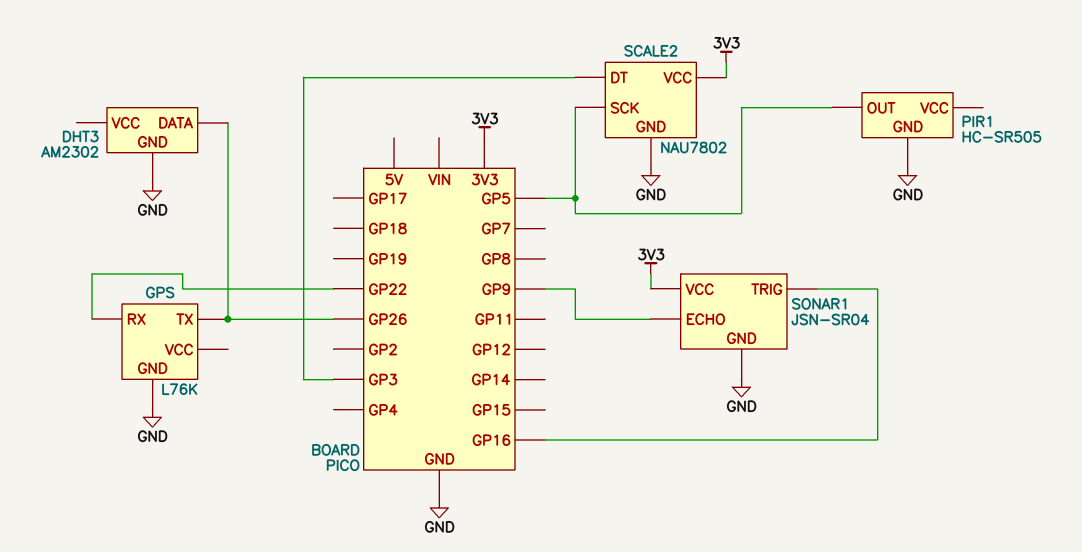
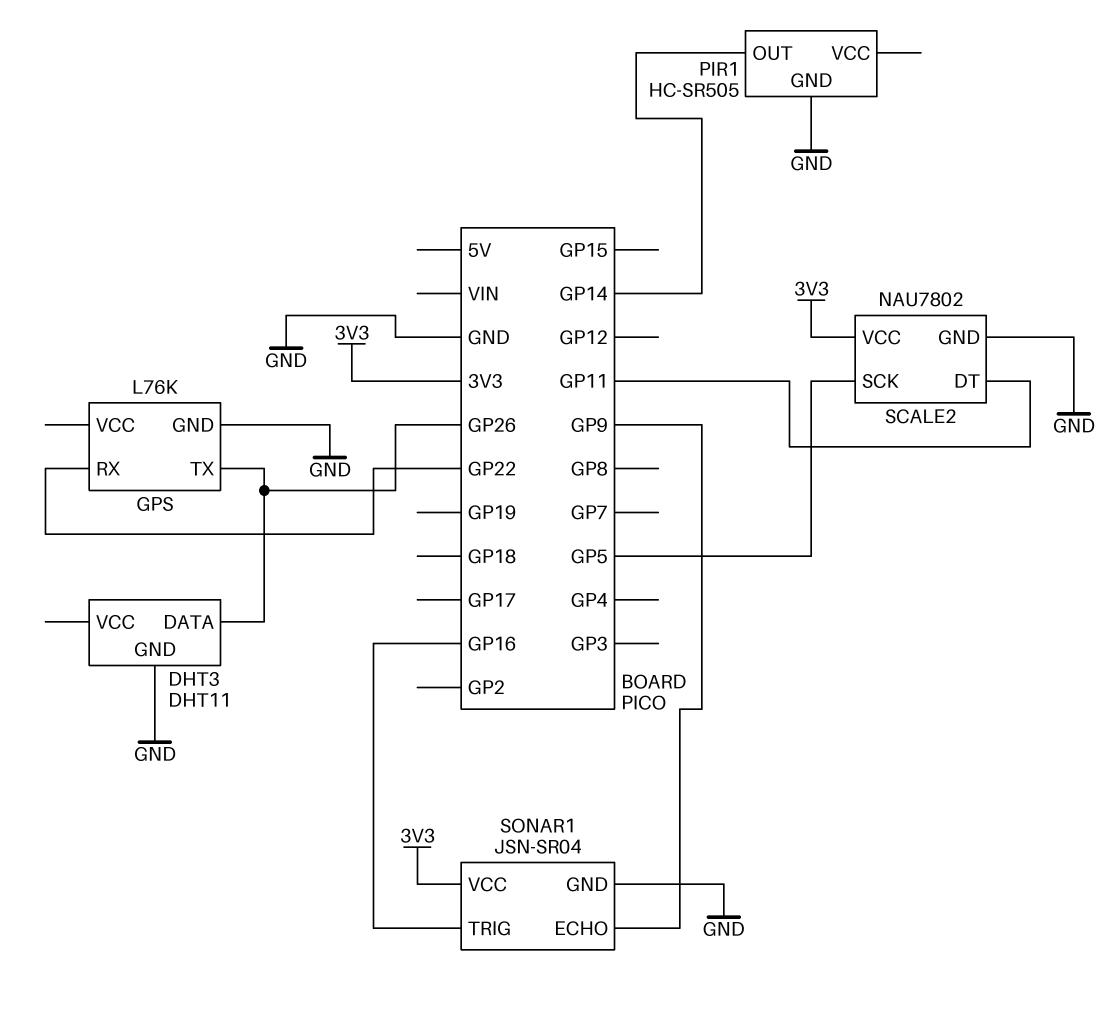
DHT3: AM2302 -> DHT11
PIR1 pin OUT: GP5 -> GP14
SCALE2 pin DT: GP3 -> GP11

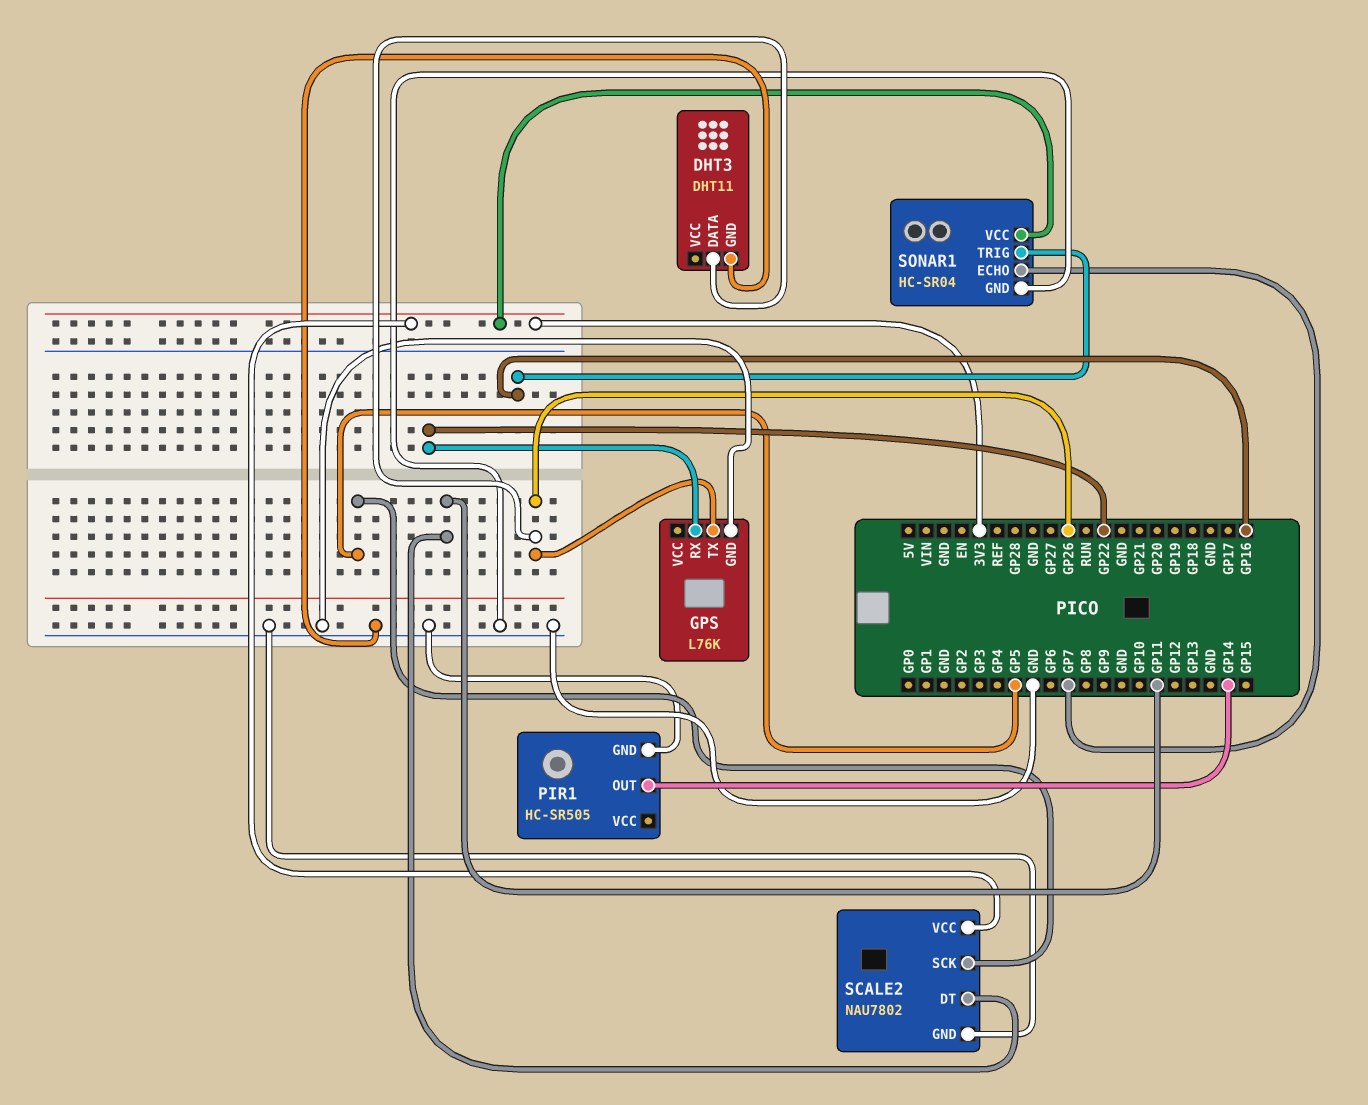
SONAR1: JSN-SR04 -> HC-SR04
SONAR1 pin ECHO: GP9 -> GP7

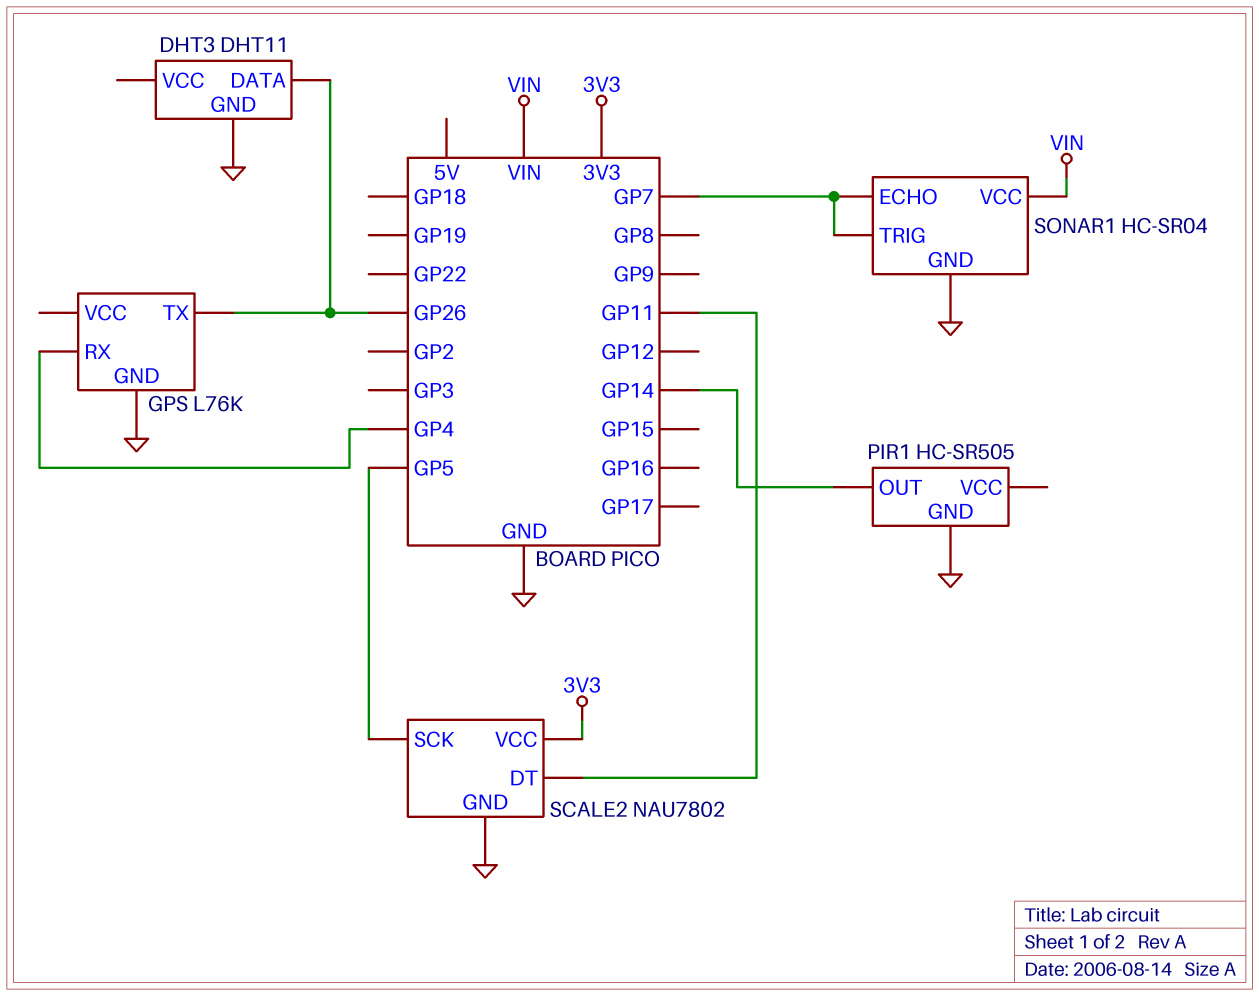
GPS pin RX: GP22 -> GP4
SONAR1 pin TRIG: GP16 -> GP7
SONAR1 pin VCC: 3V3 -> VIN

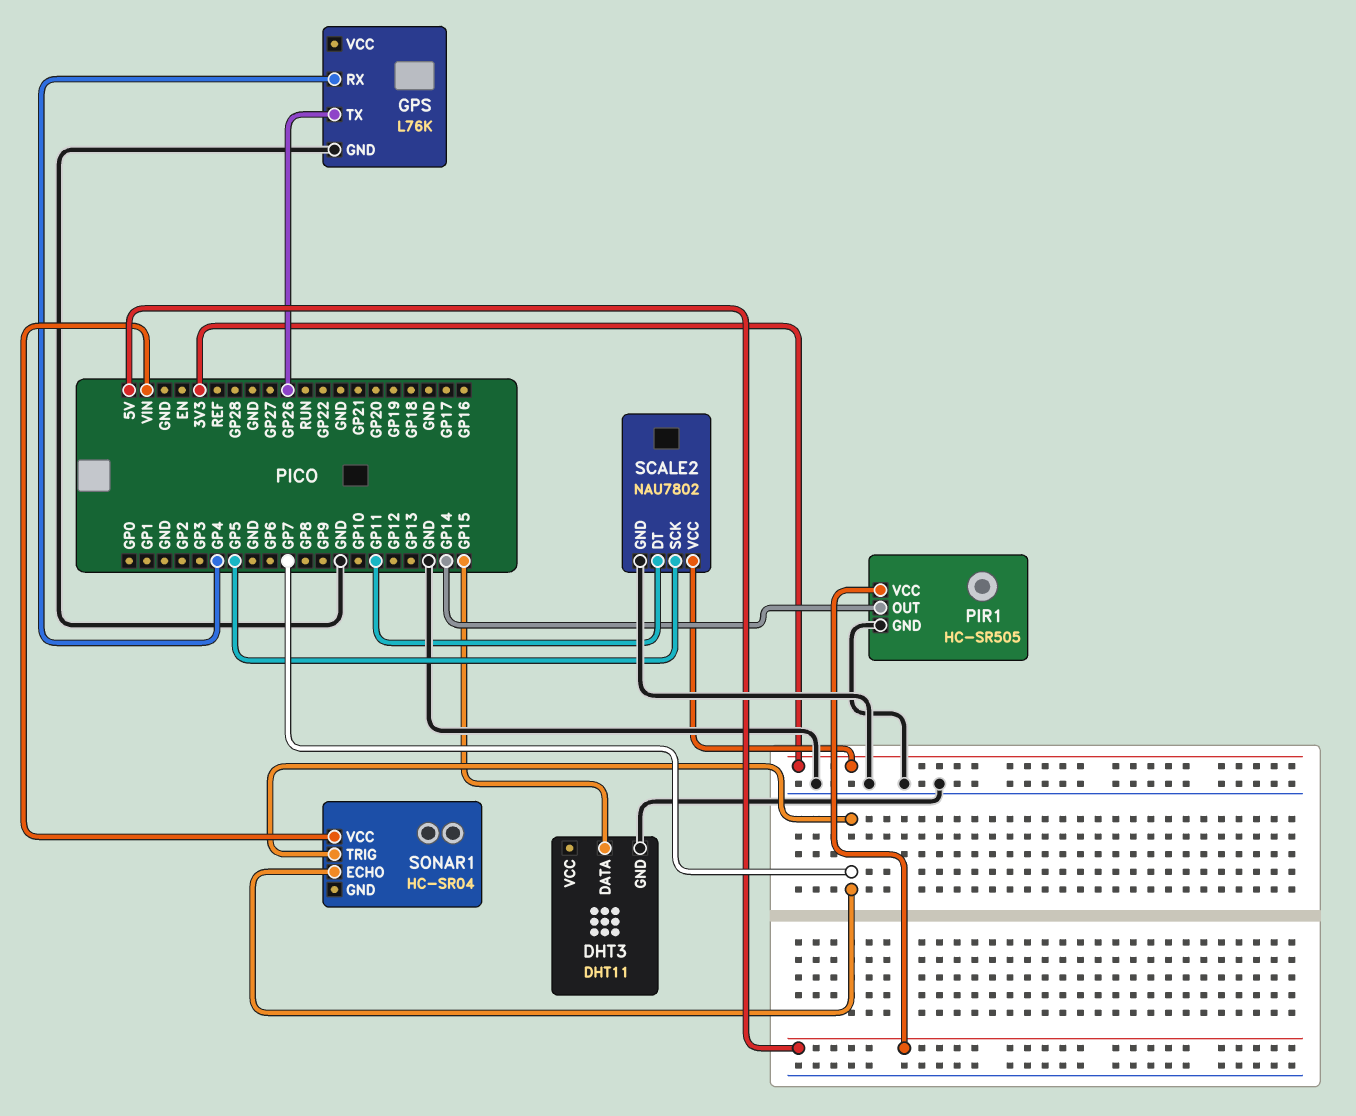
DHT3 pin DATA: GP26 -> GP15
PIR1 pin VCC: none -> 5V
SONAR1 pin GND: GND -> none

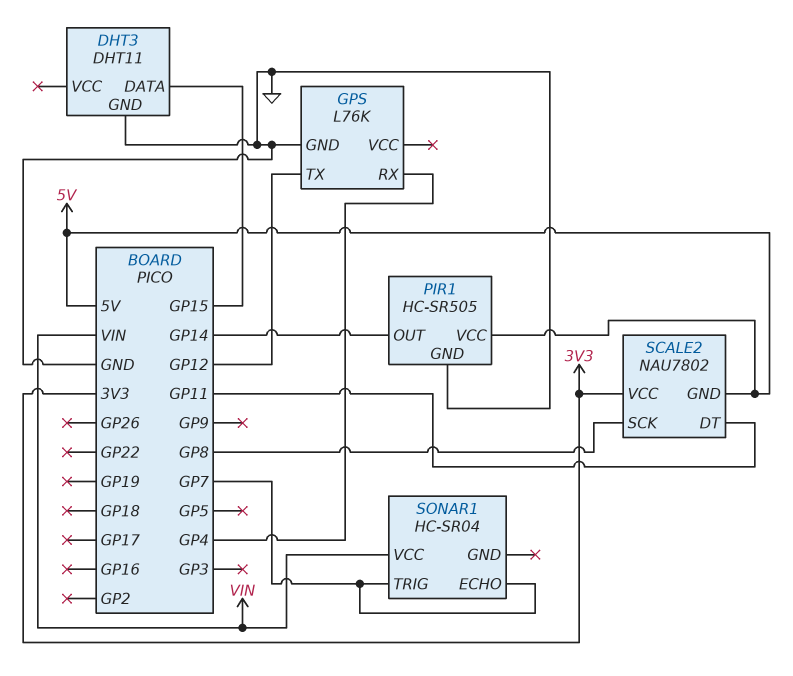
GPS pin TX: GP26 -> GP12
SCALE2 pin GND: GND -> 5V
SCALE2 pin SCK: GP5 -> GP8

